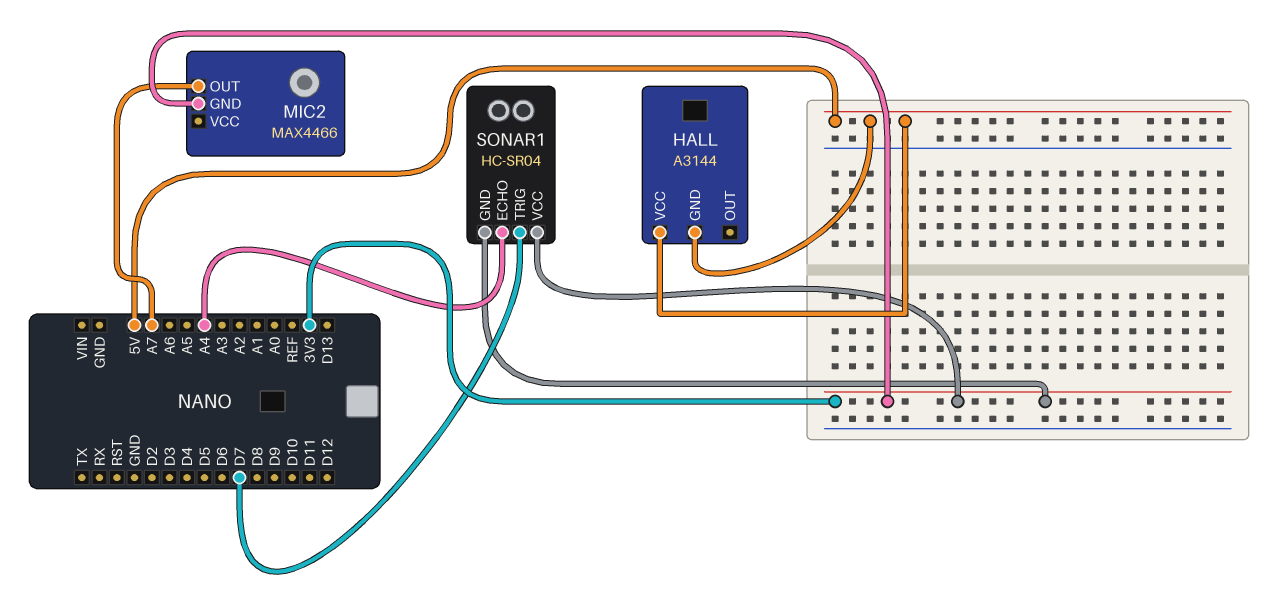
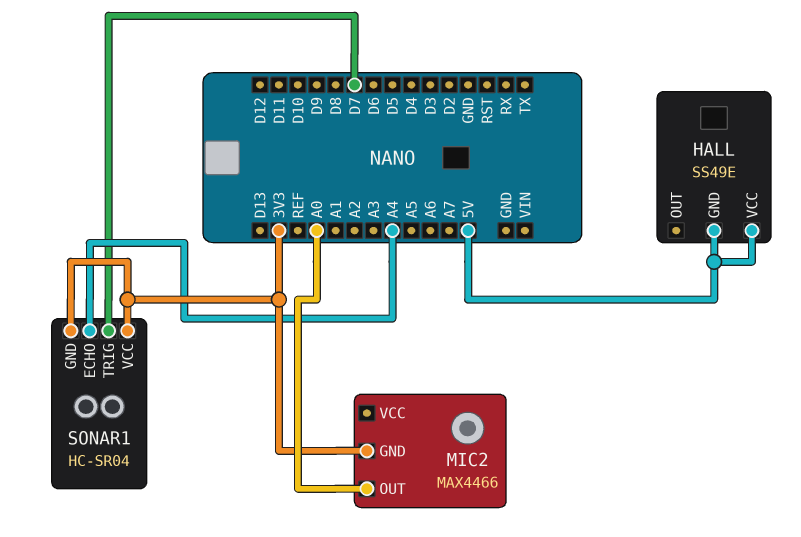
HALL: A3144 -> SS49E
MIC2 pin OUT: A7 -> A0

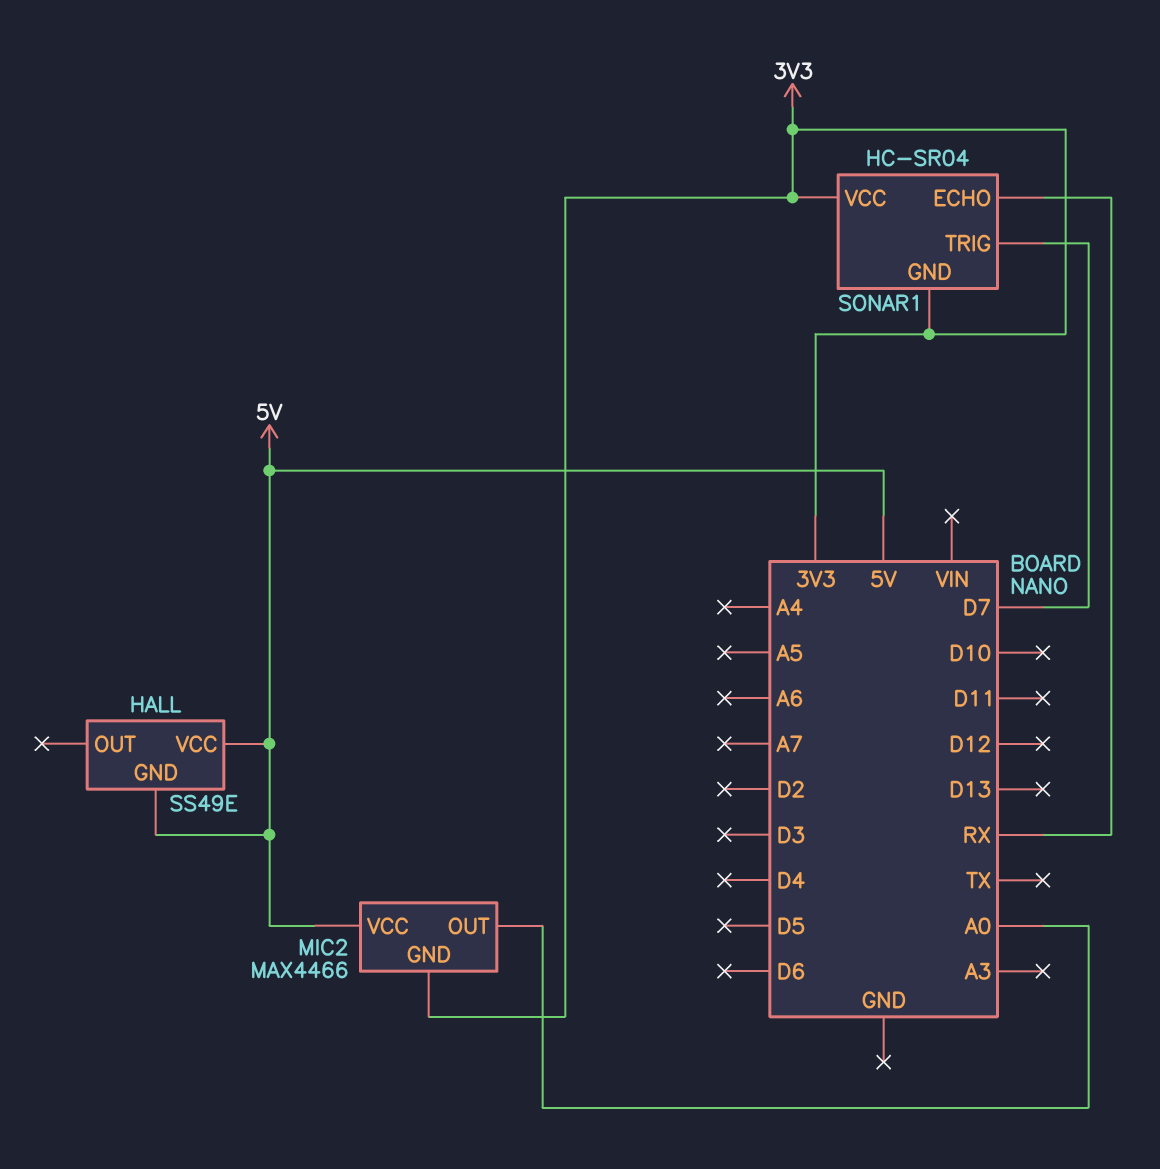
MIC2 pin VCC: none -> 5V
SONAR1 pin ECHO: A4 -> RX

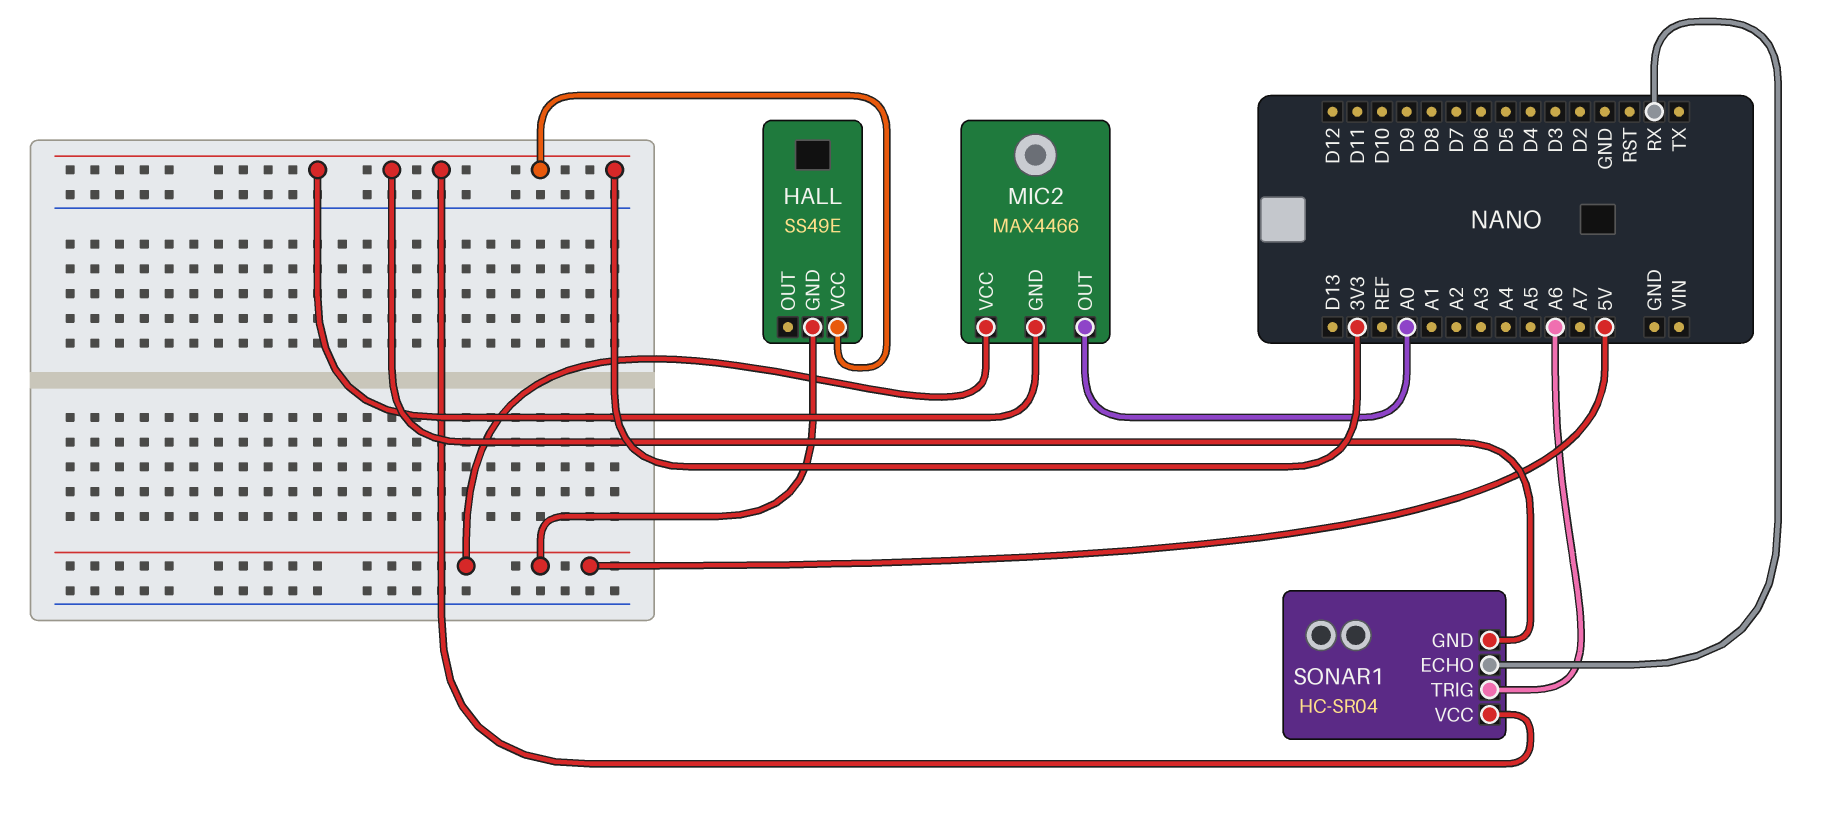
HALL pin VCC: 5V -> 3V3
SONAR1 pin TRIG: D7 -> A6

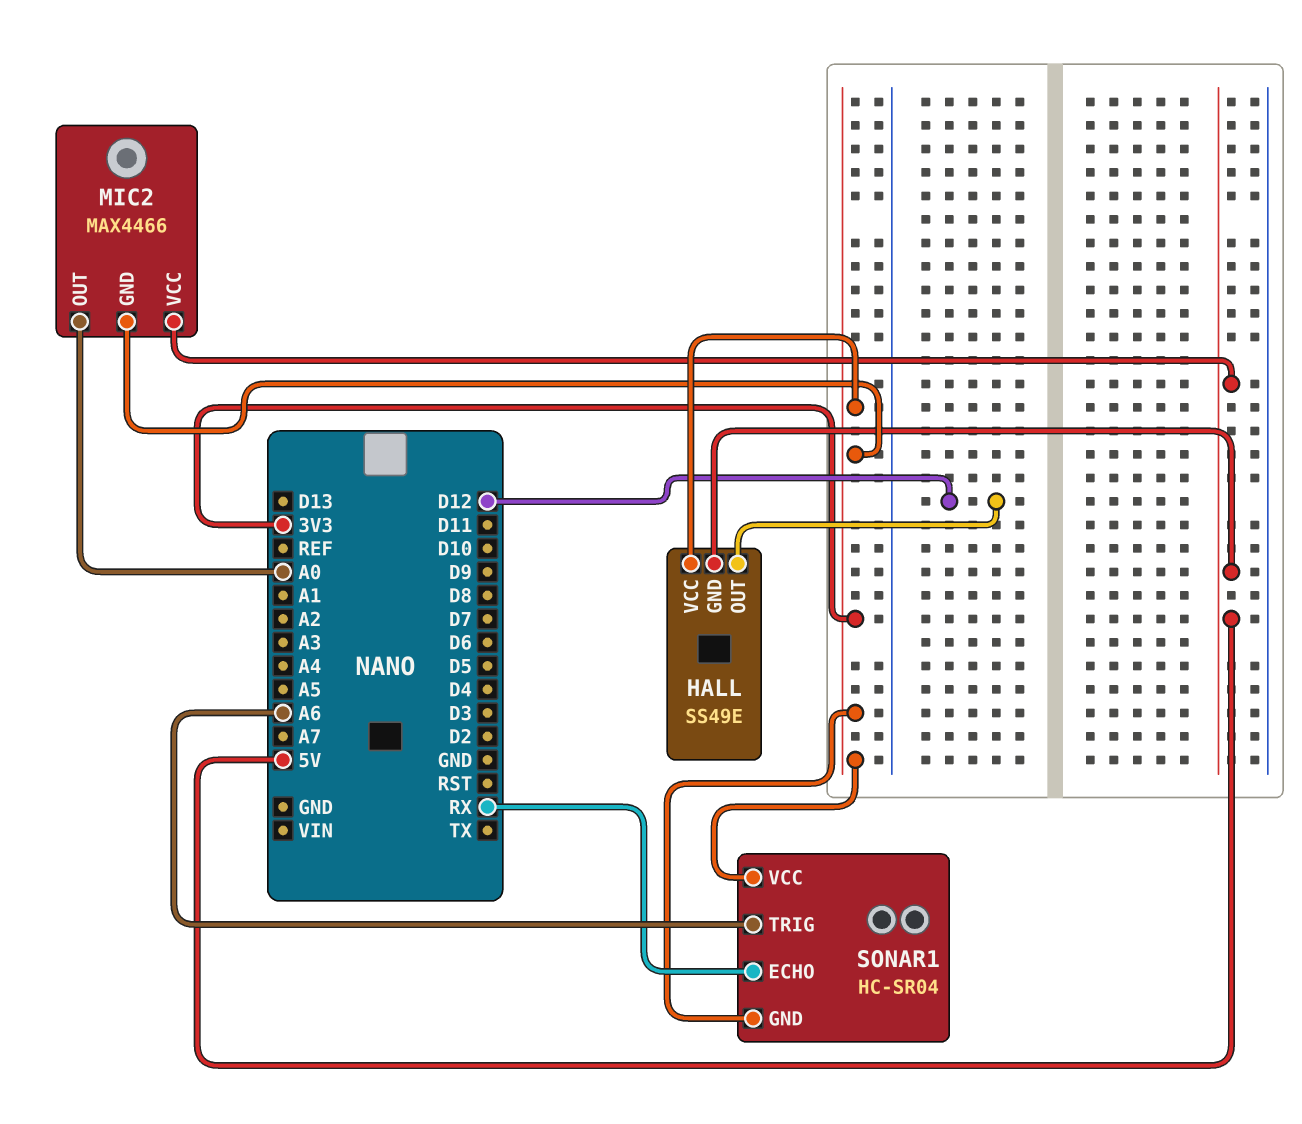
HALL pin OUT: none -> D12

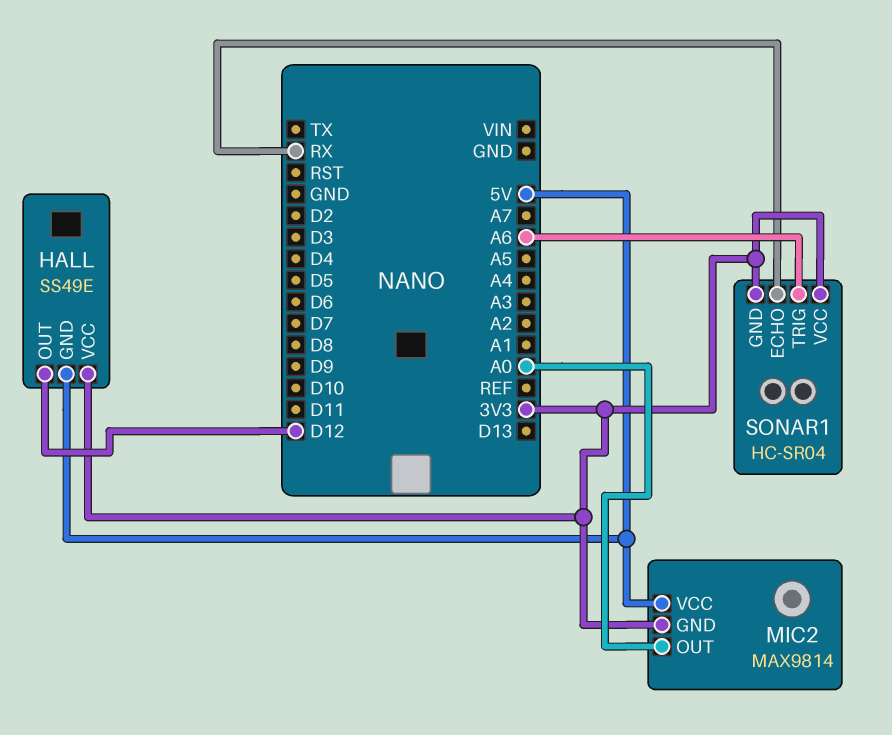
MIC2: MAX4466 -> MAX9814

